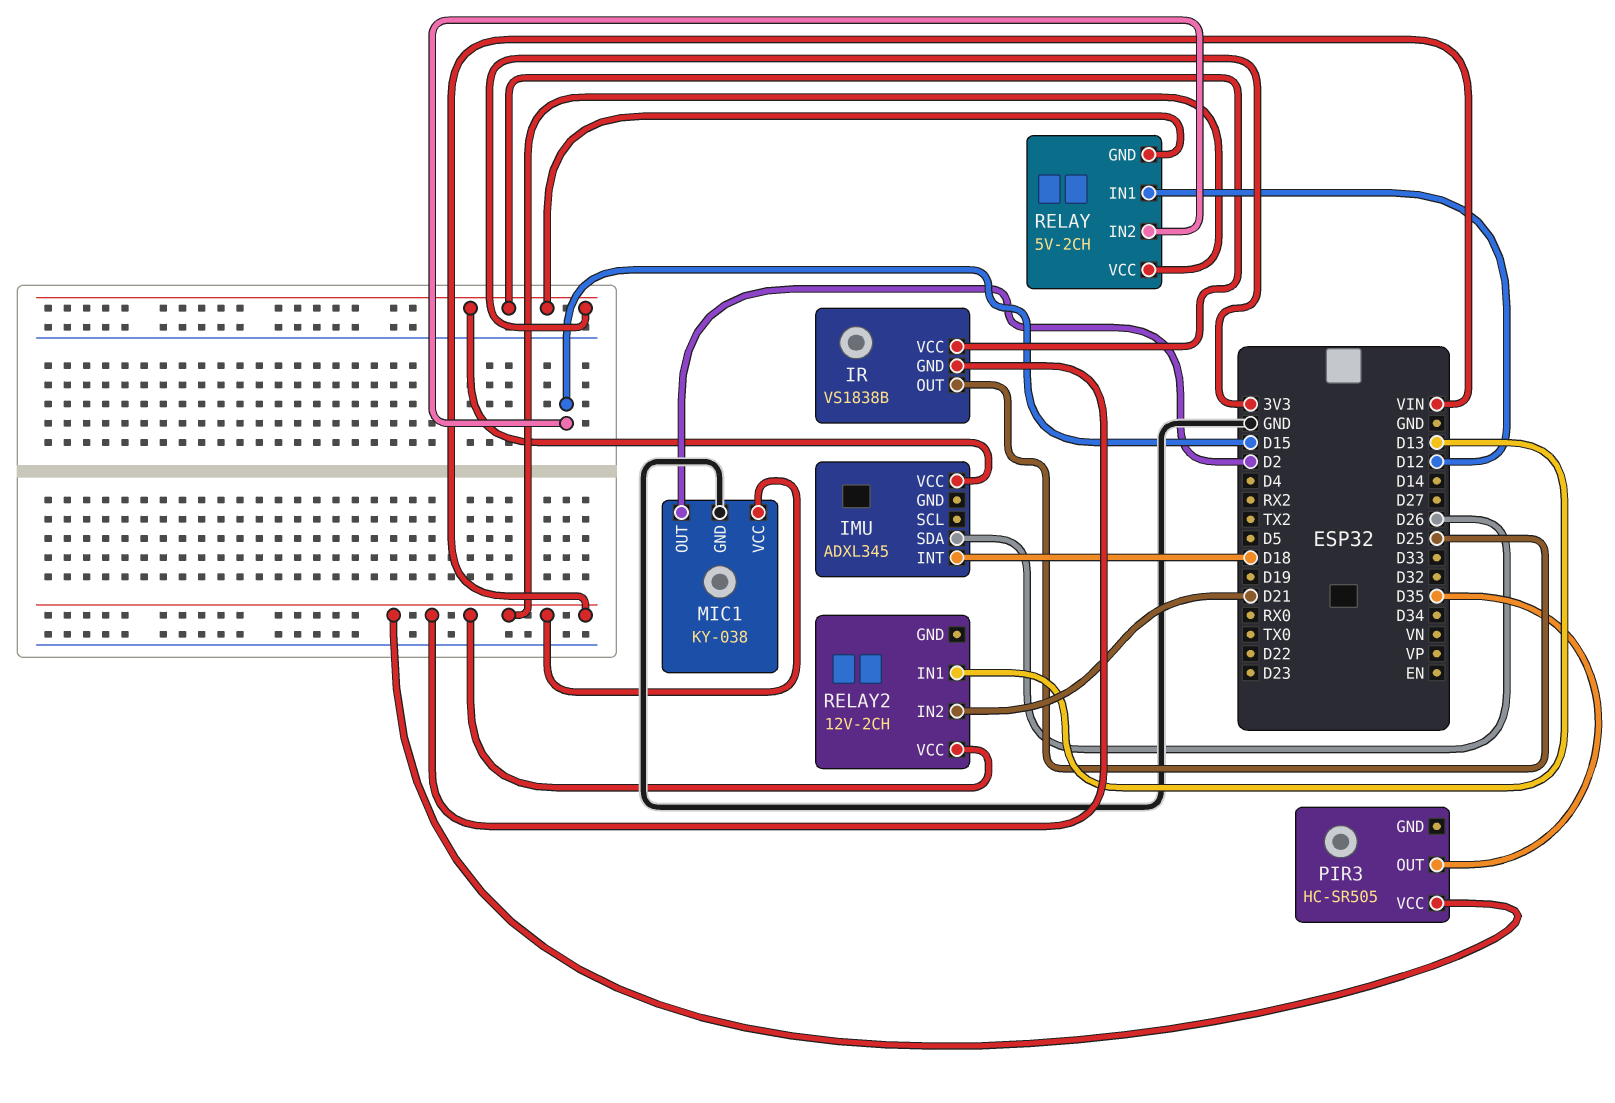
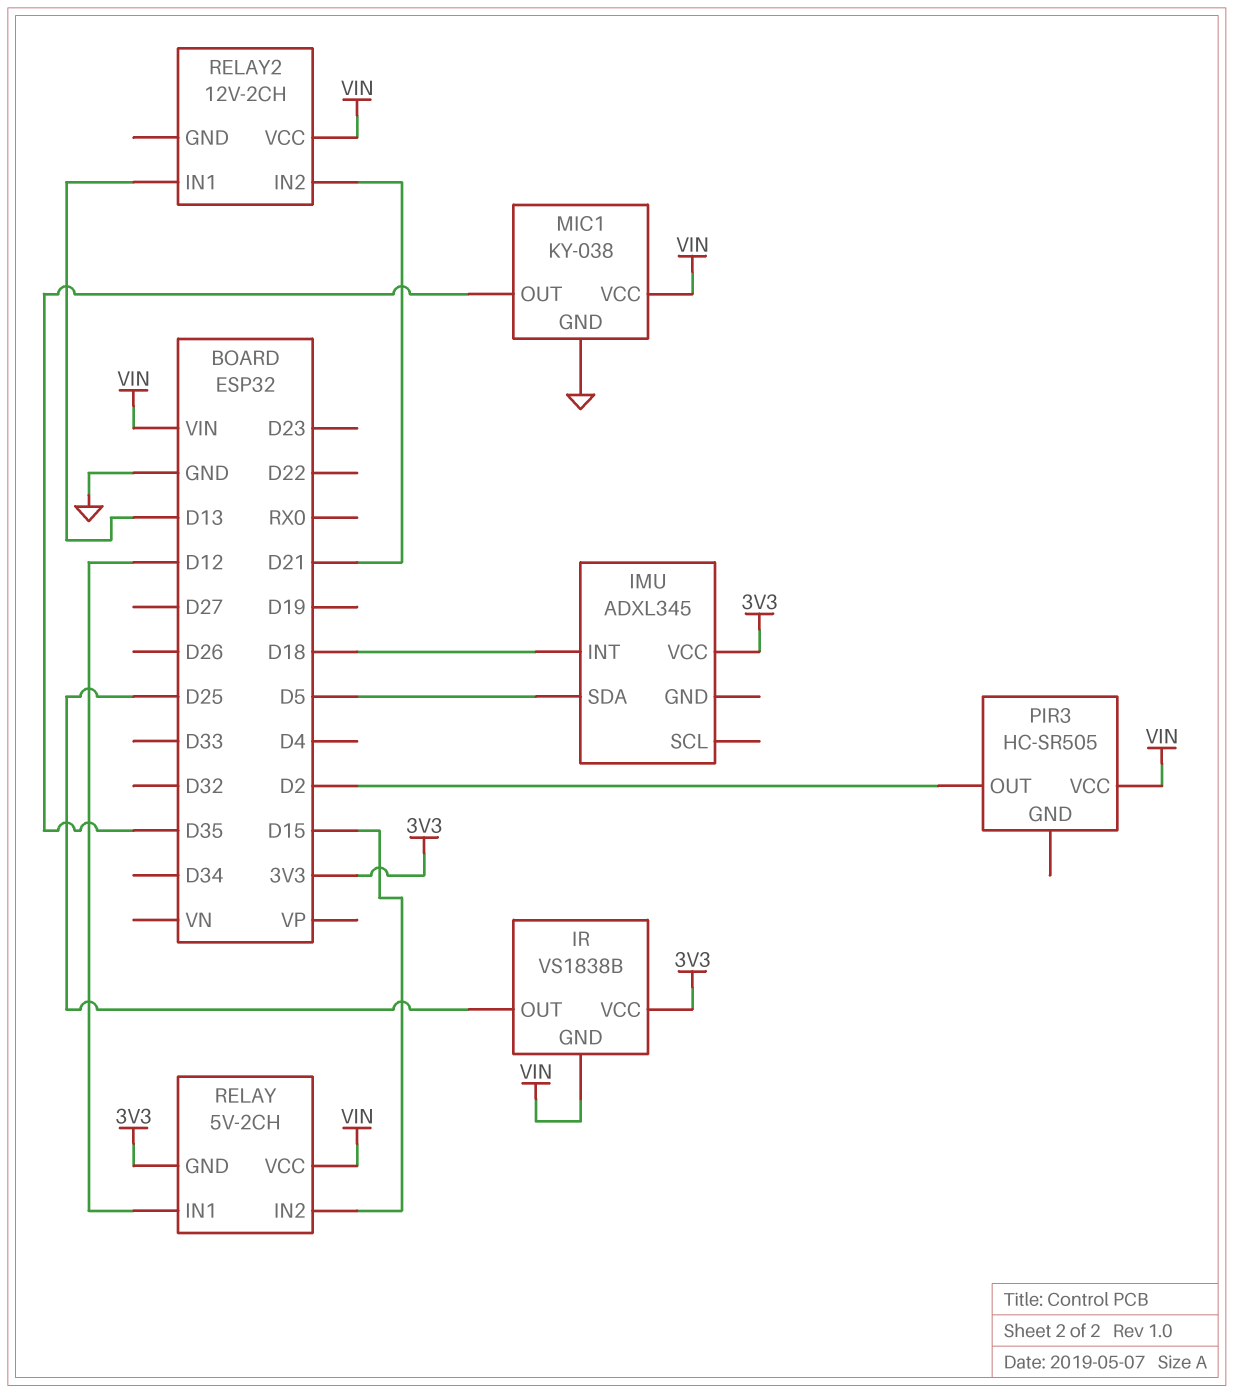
IMU pin SDA: D26 -> D5
MIC1 pin OUT: D2 -> D35
PIR3 pin OUT: D35 -> D2

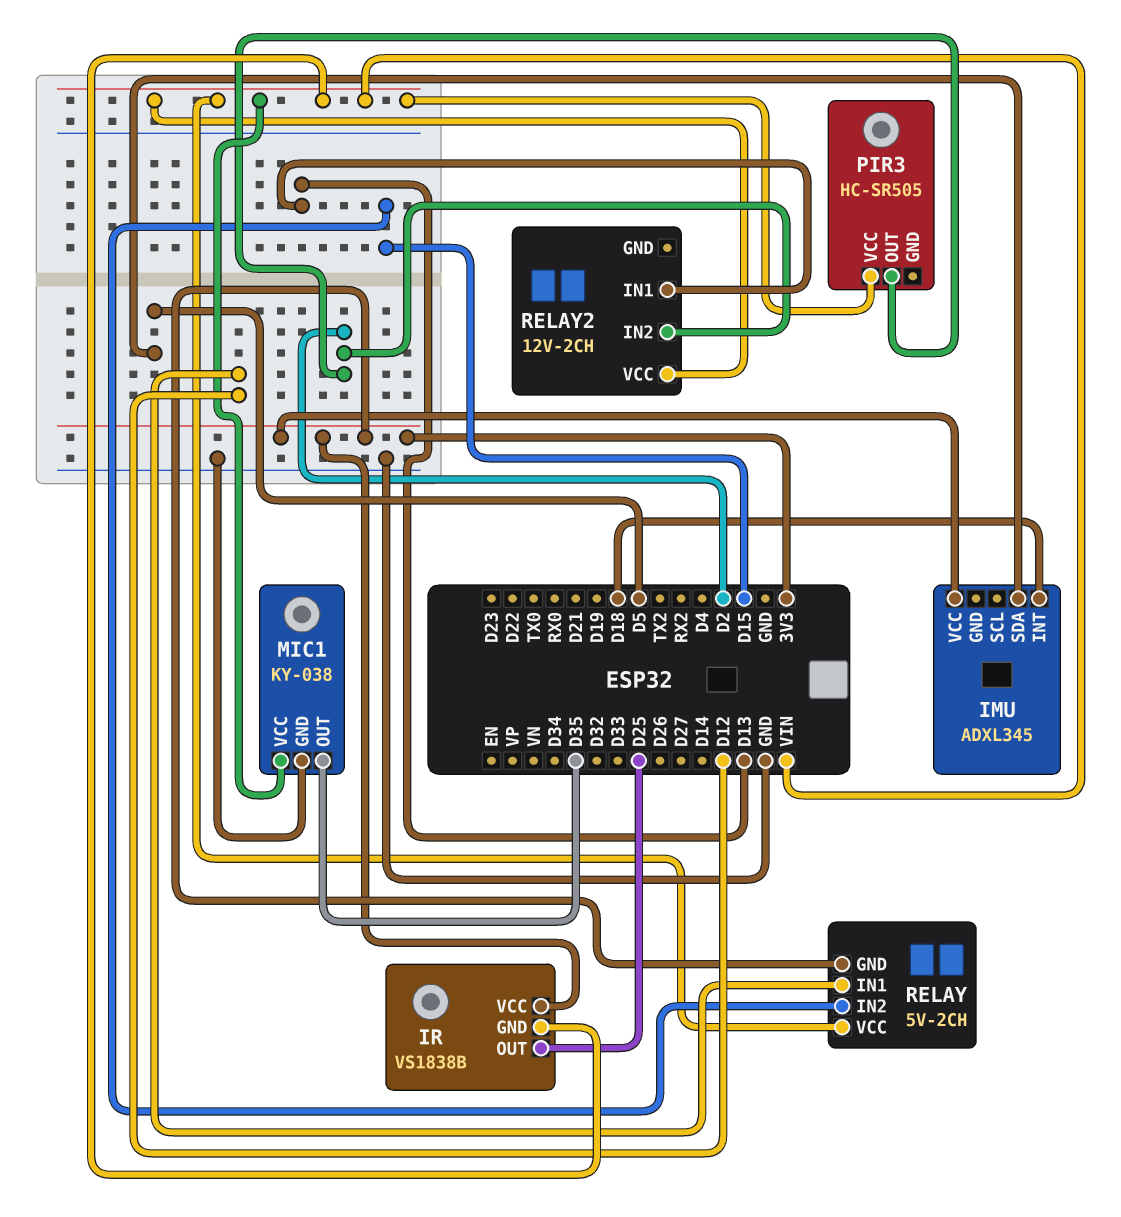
RELAY2 pin IN2: D21 -> D2

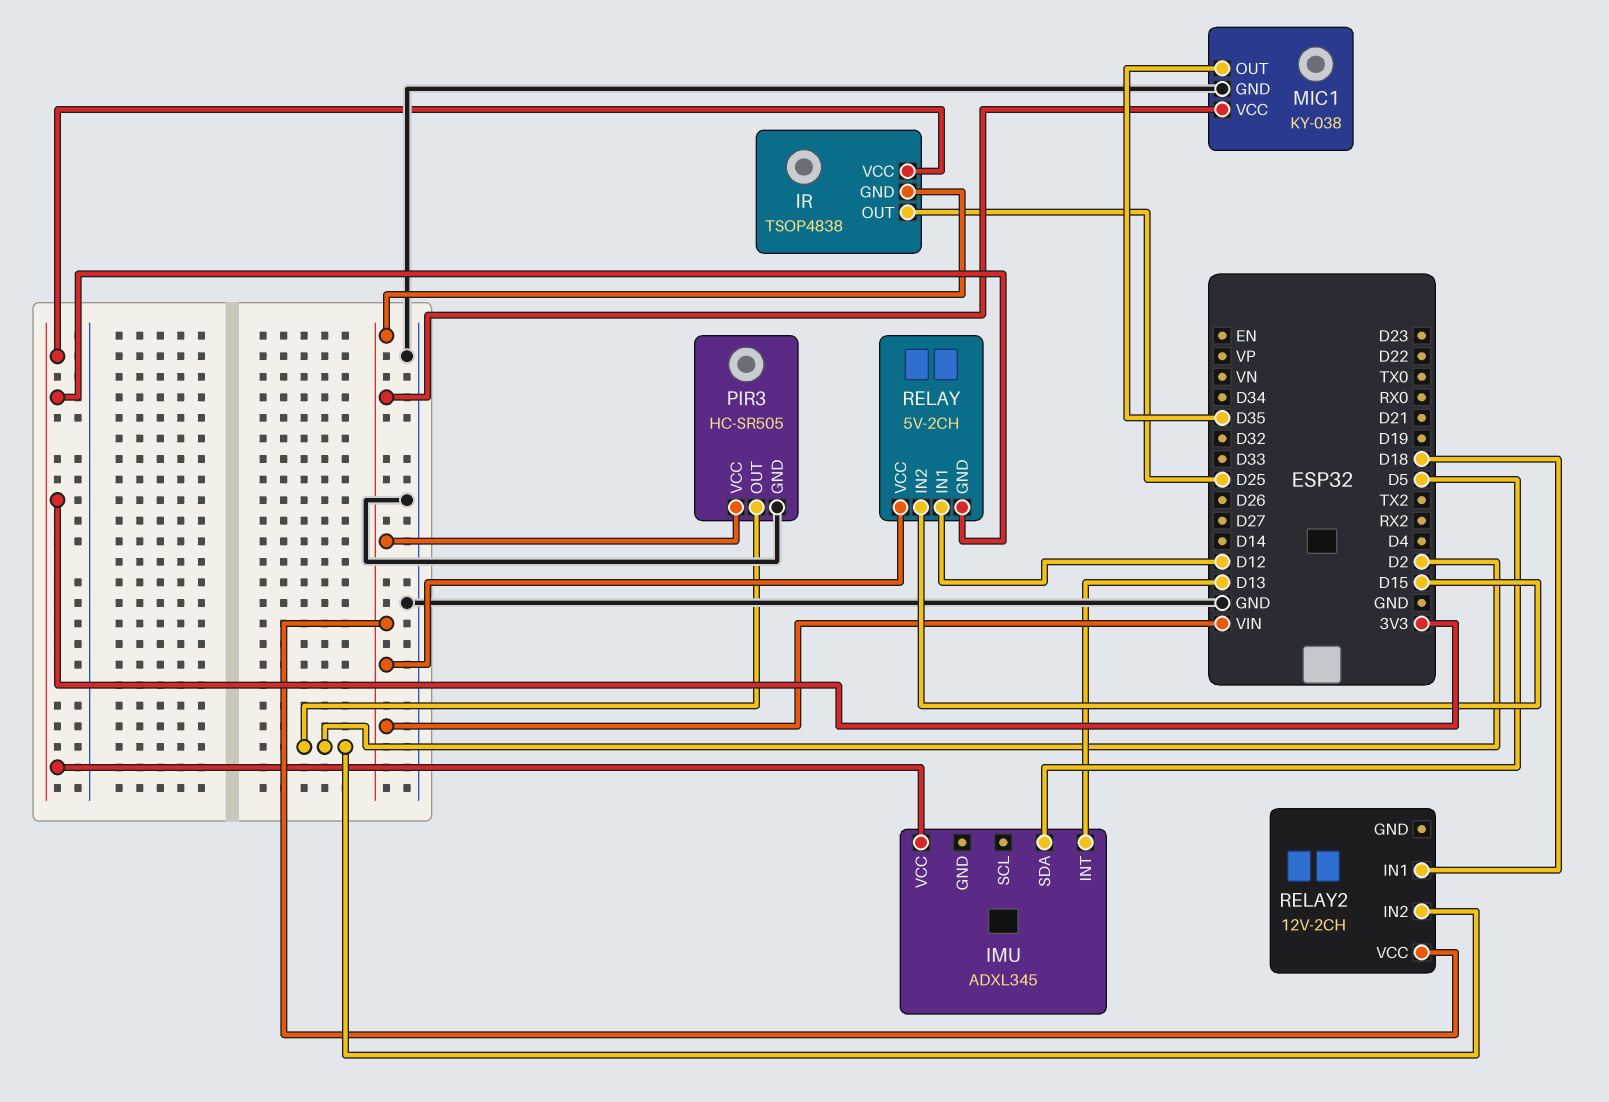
IMU pin INT: D18 -> D13
IR: VS1838B -> TSOP4838
PIR3 pin GND: none -> GND
RELAY2 pin IN1: D13 -> D18

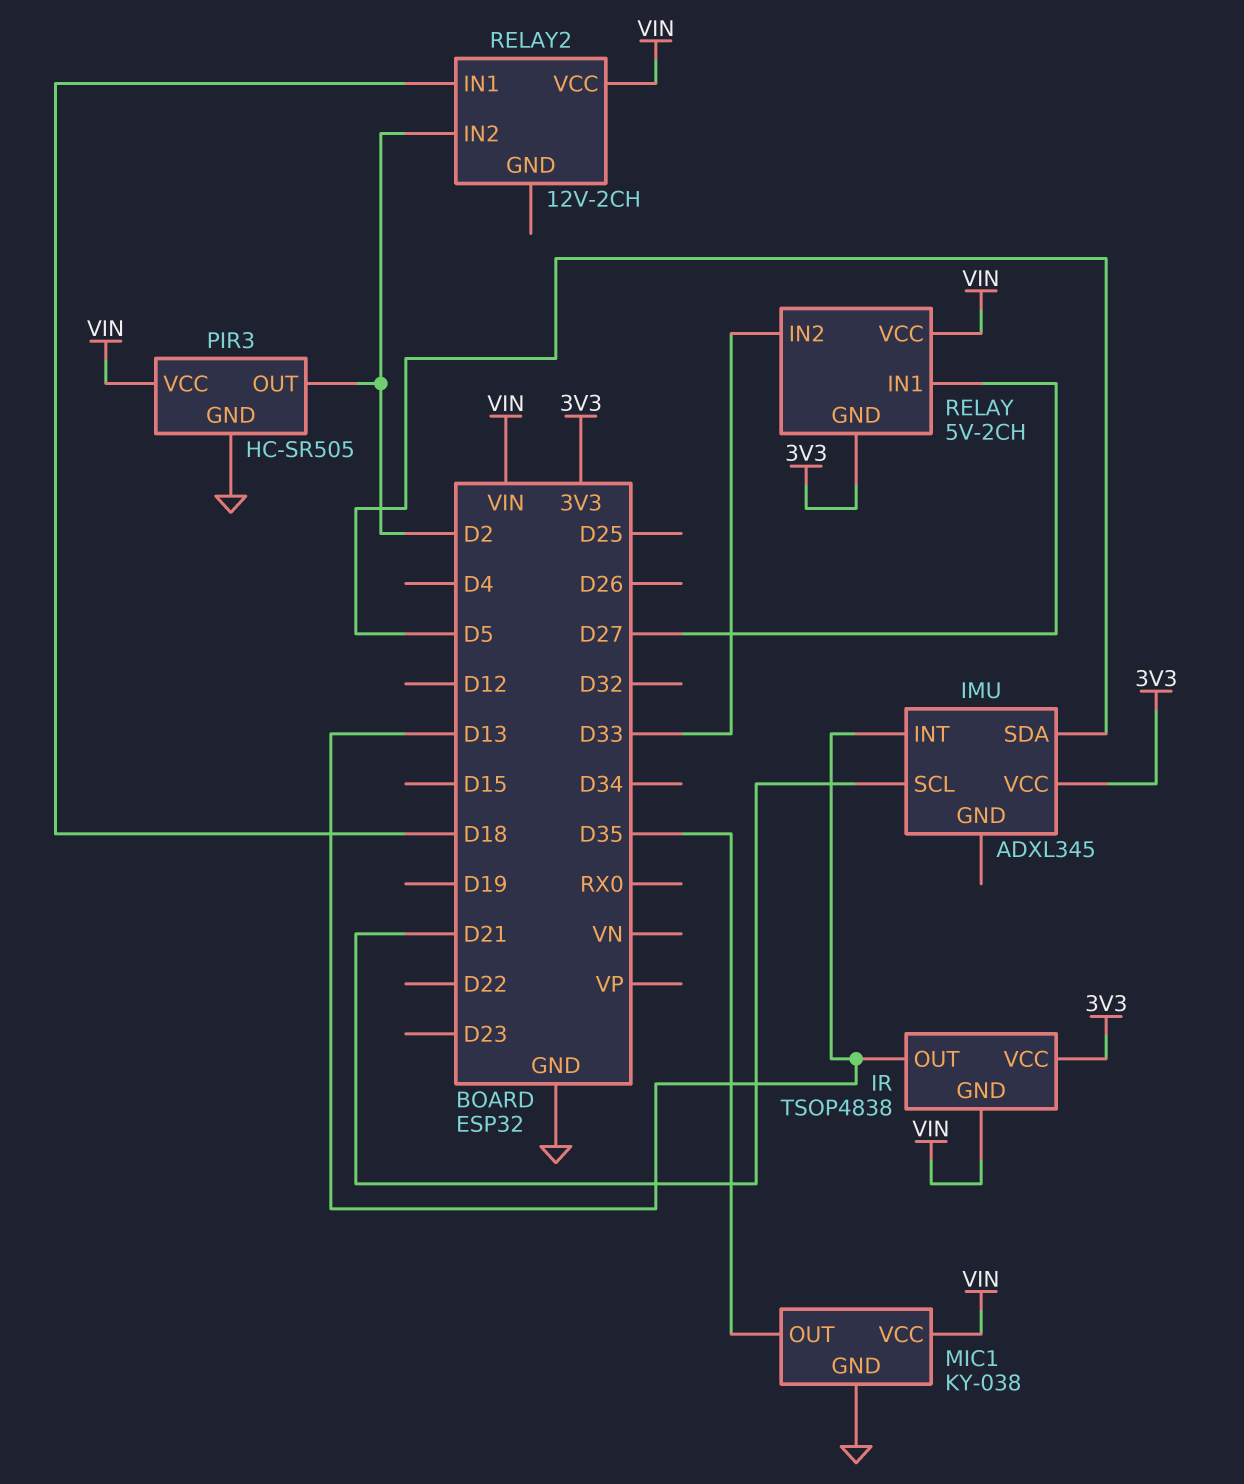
IMU pin SCL: none -> D21
IR pin OUT: D25 -> D13
RELAY pin IN1: D12 -> D27
RELAY pin IN2: D15 -> D33

